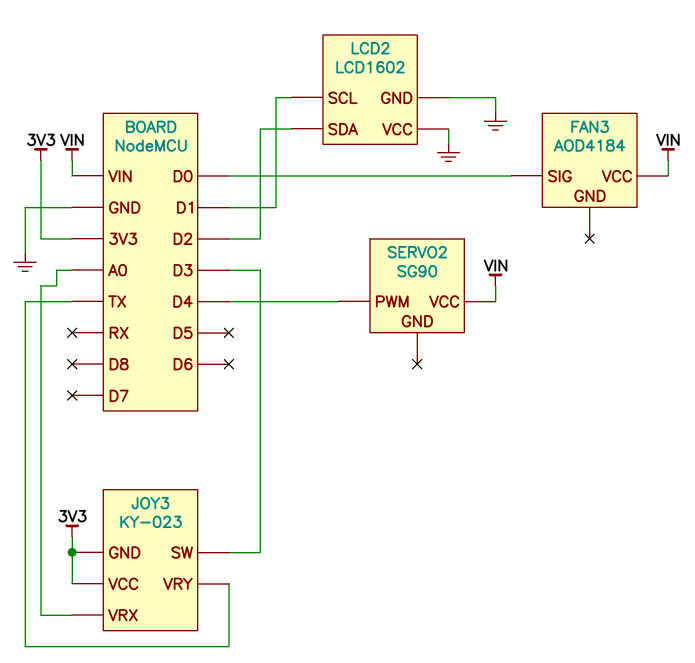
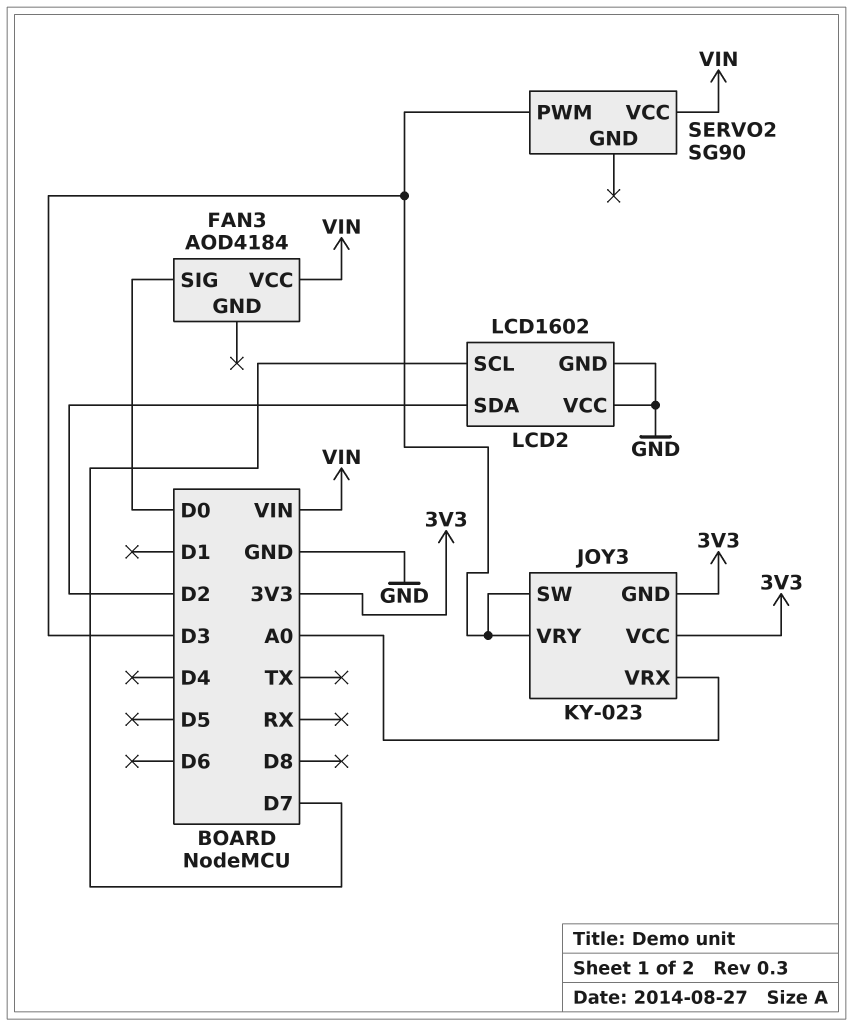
JOY3 pin VRY: TX -> D3
LCD2 pin SCL: D1 -> D7
SERVO2 pin PWM: D4 -> D3

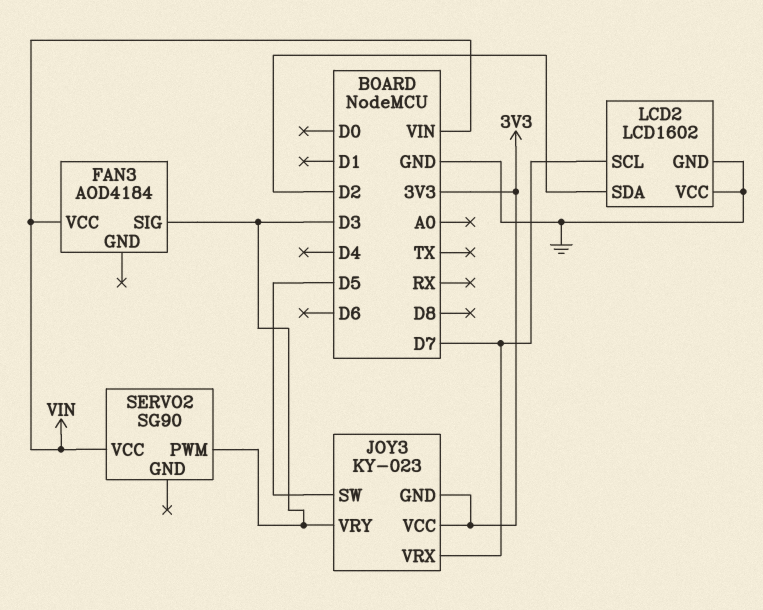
FAN3 pin SIG: D0 -> D3
JOY3 pin SW: D3 -> D5
JOY3 pin VRX: A0 -> D7

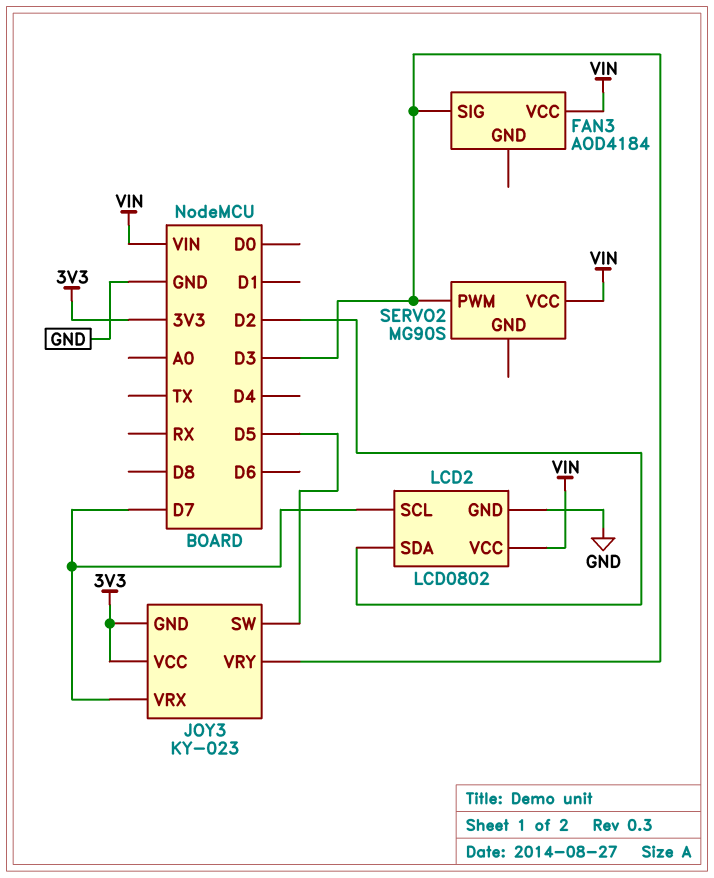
LCD2: LCD1602 -> LCD0802
LCD2 pin VCC: GND -> VIN
SERVO2: SG90 -> MG90S

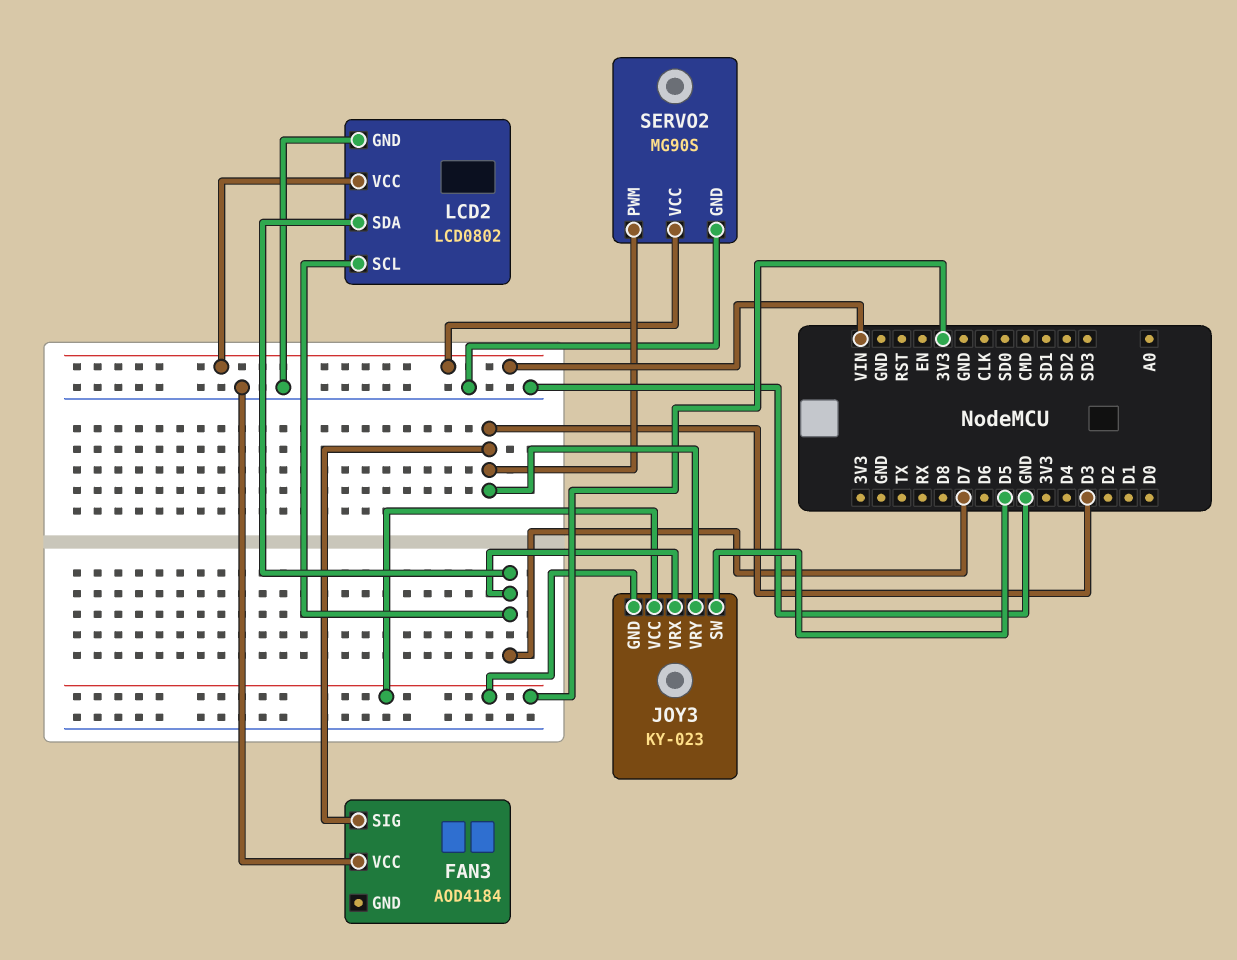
FAN3 pin VCC: VIN -> GND
LCD2 pin SDA: D2 -> D7
SERVO2 pin GND: none -> GND

